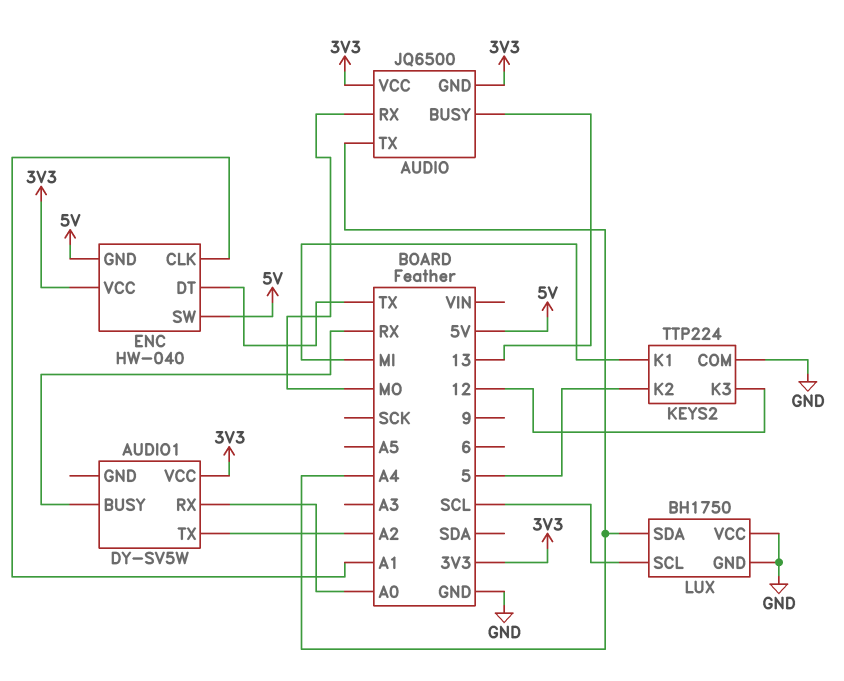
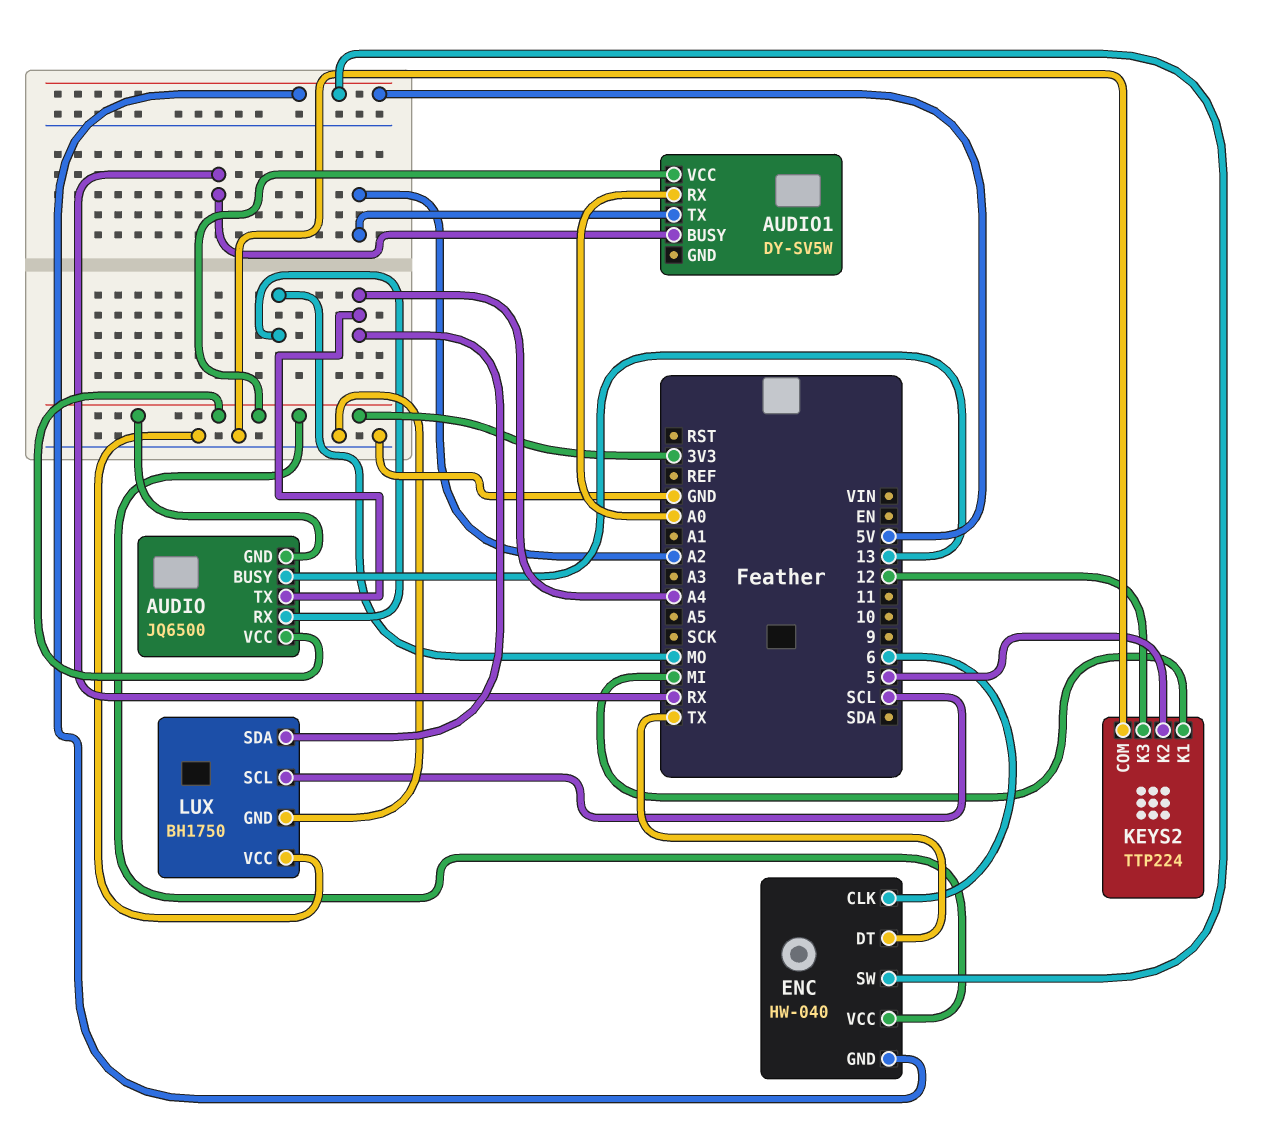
ENC pin CLK: A1 -> 6

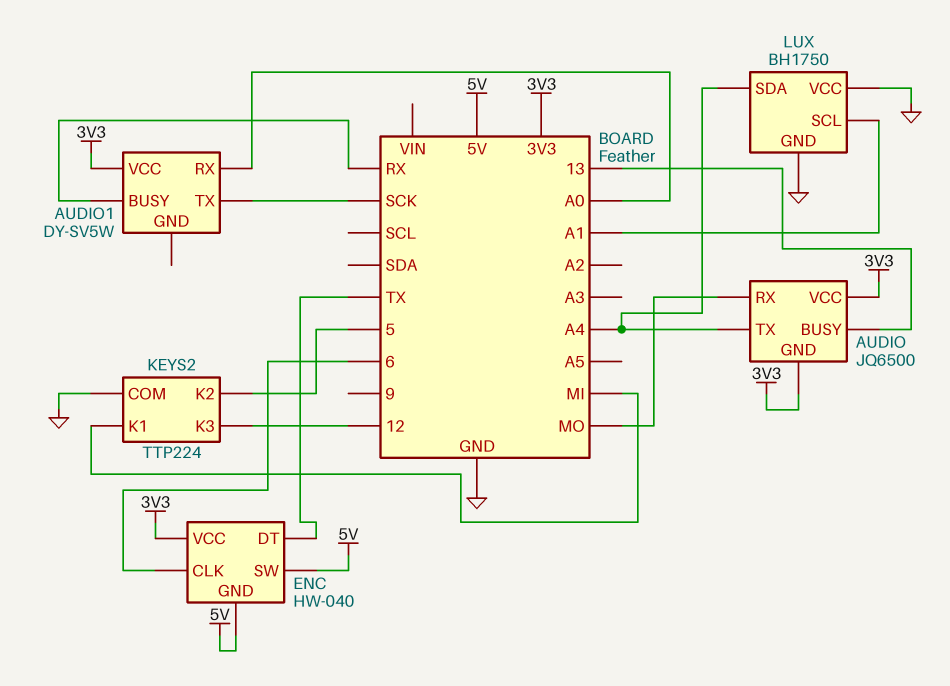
AUDIO1 pin TX: A2 -> SCK
LUX pin SCL: SCL -> A1

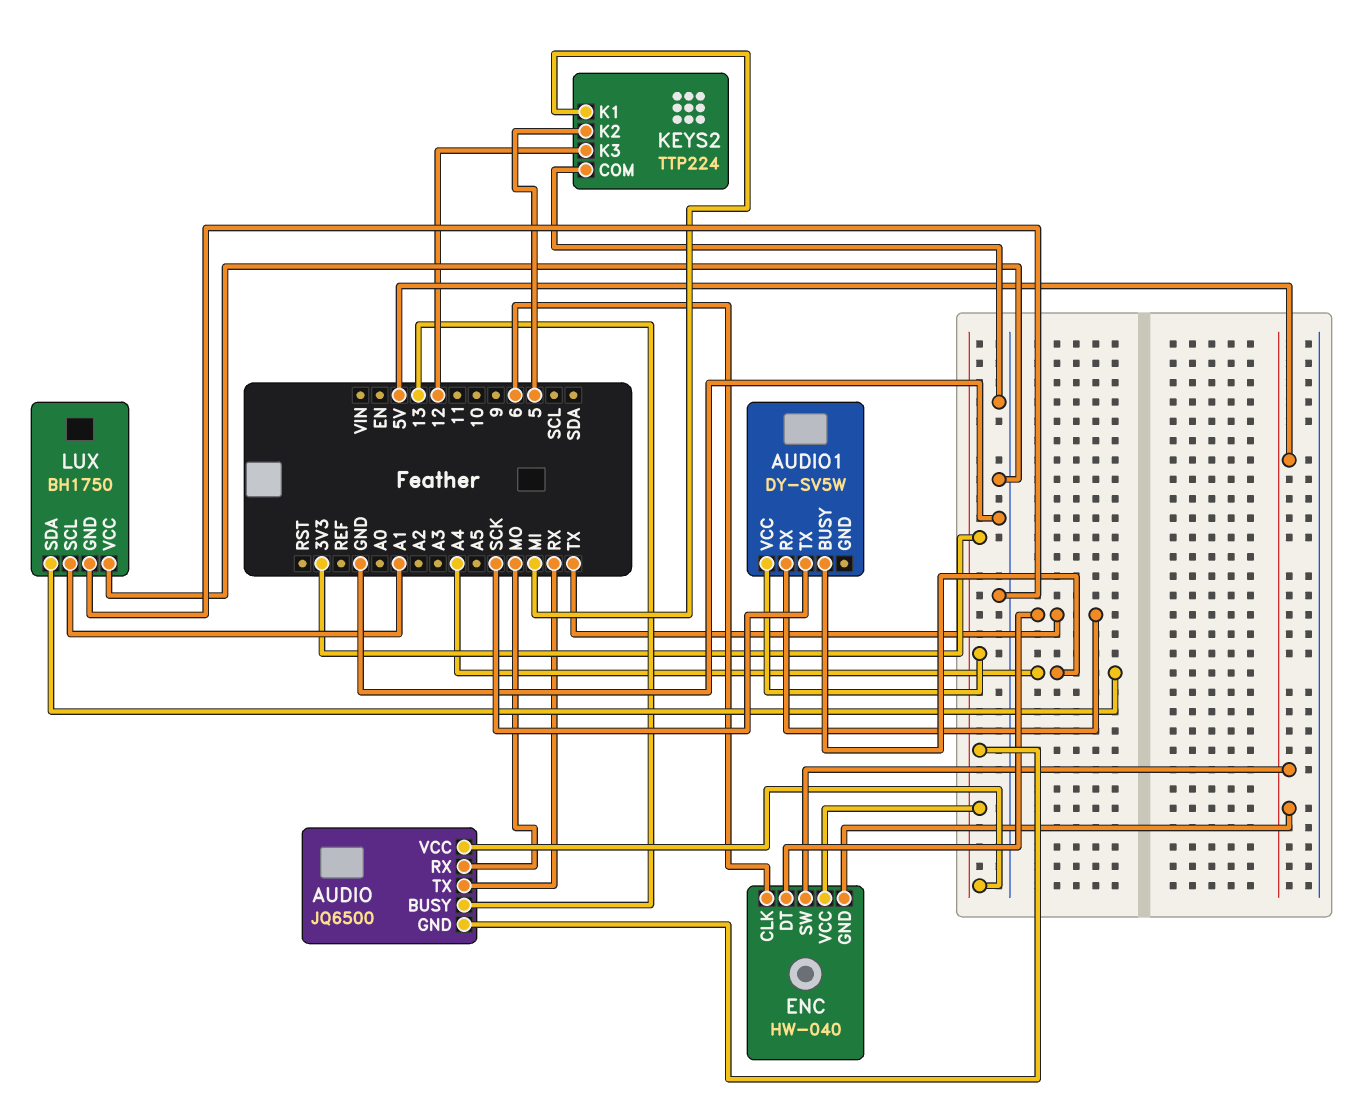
AUDIO pin TX: A4 -> RX
AUDIO1 pin BUSY: RX -> A4
AUDIO1 pin RX: A0 -> TX

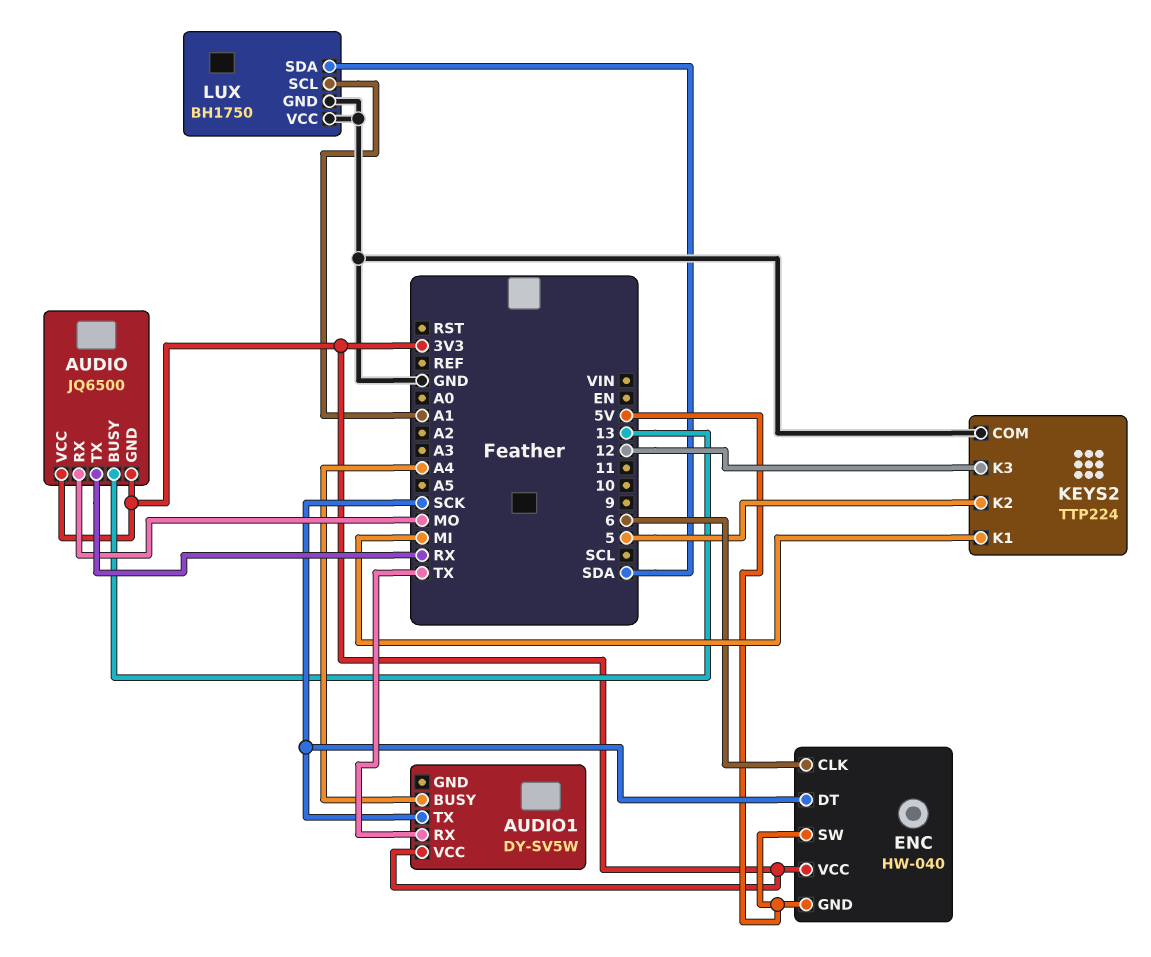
ENC pin DT: TX -> SCK
LUX pin SDA: A4 -> SDA

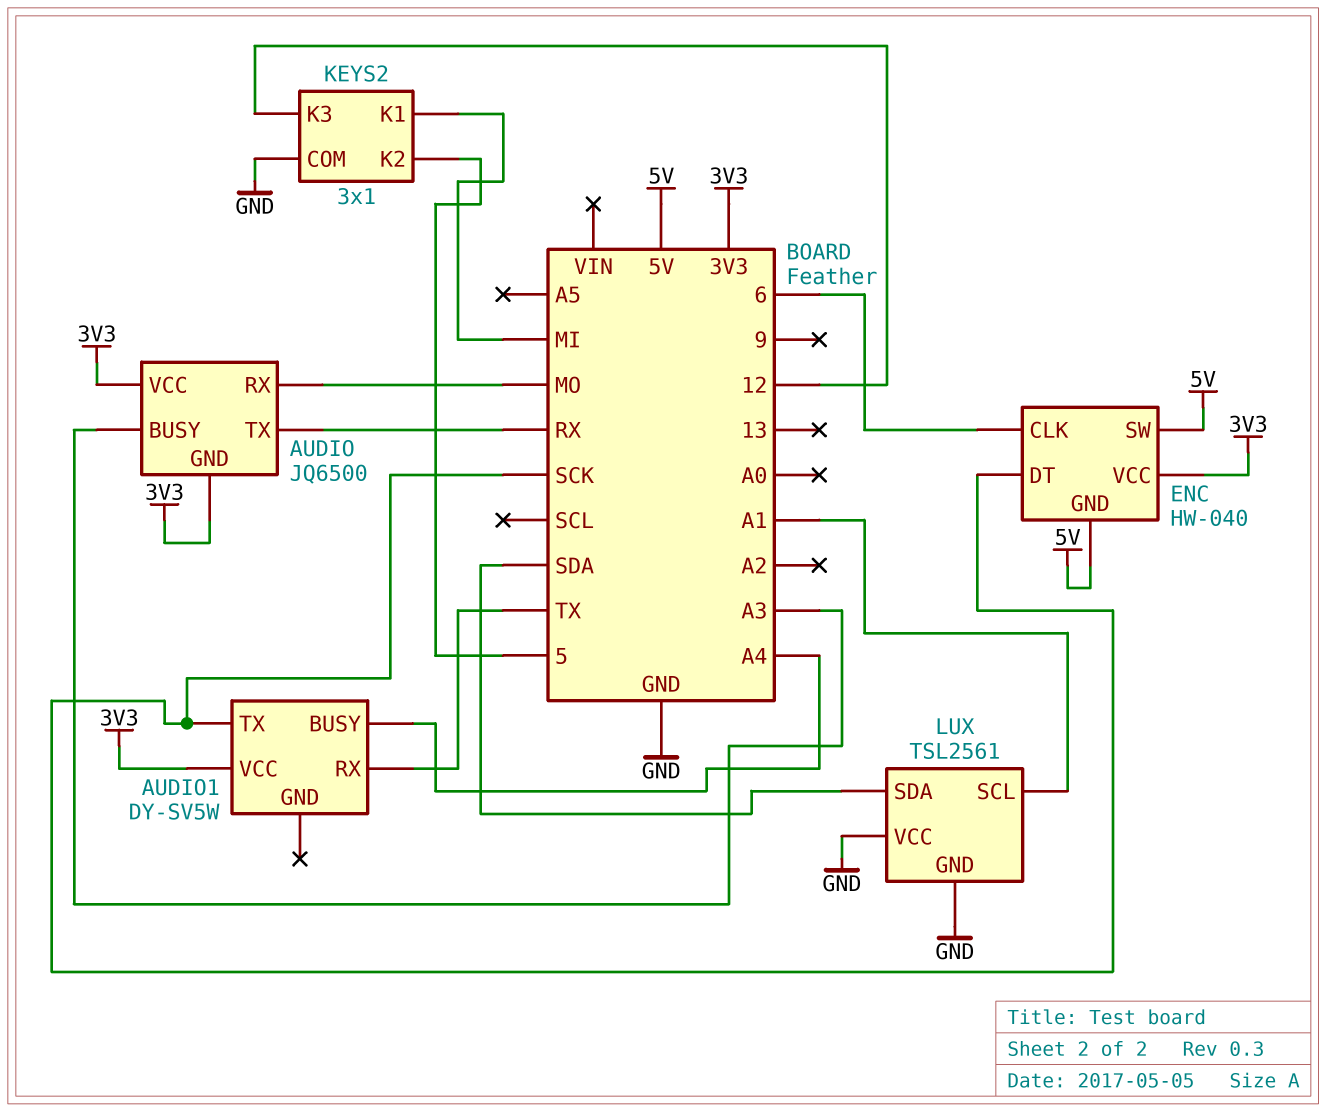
AUDIO pin BUSY: 13 -> A3
KEYS2: TTP224 -> 3x1
LUX: BH1750 -> TSL2561

